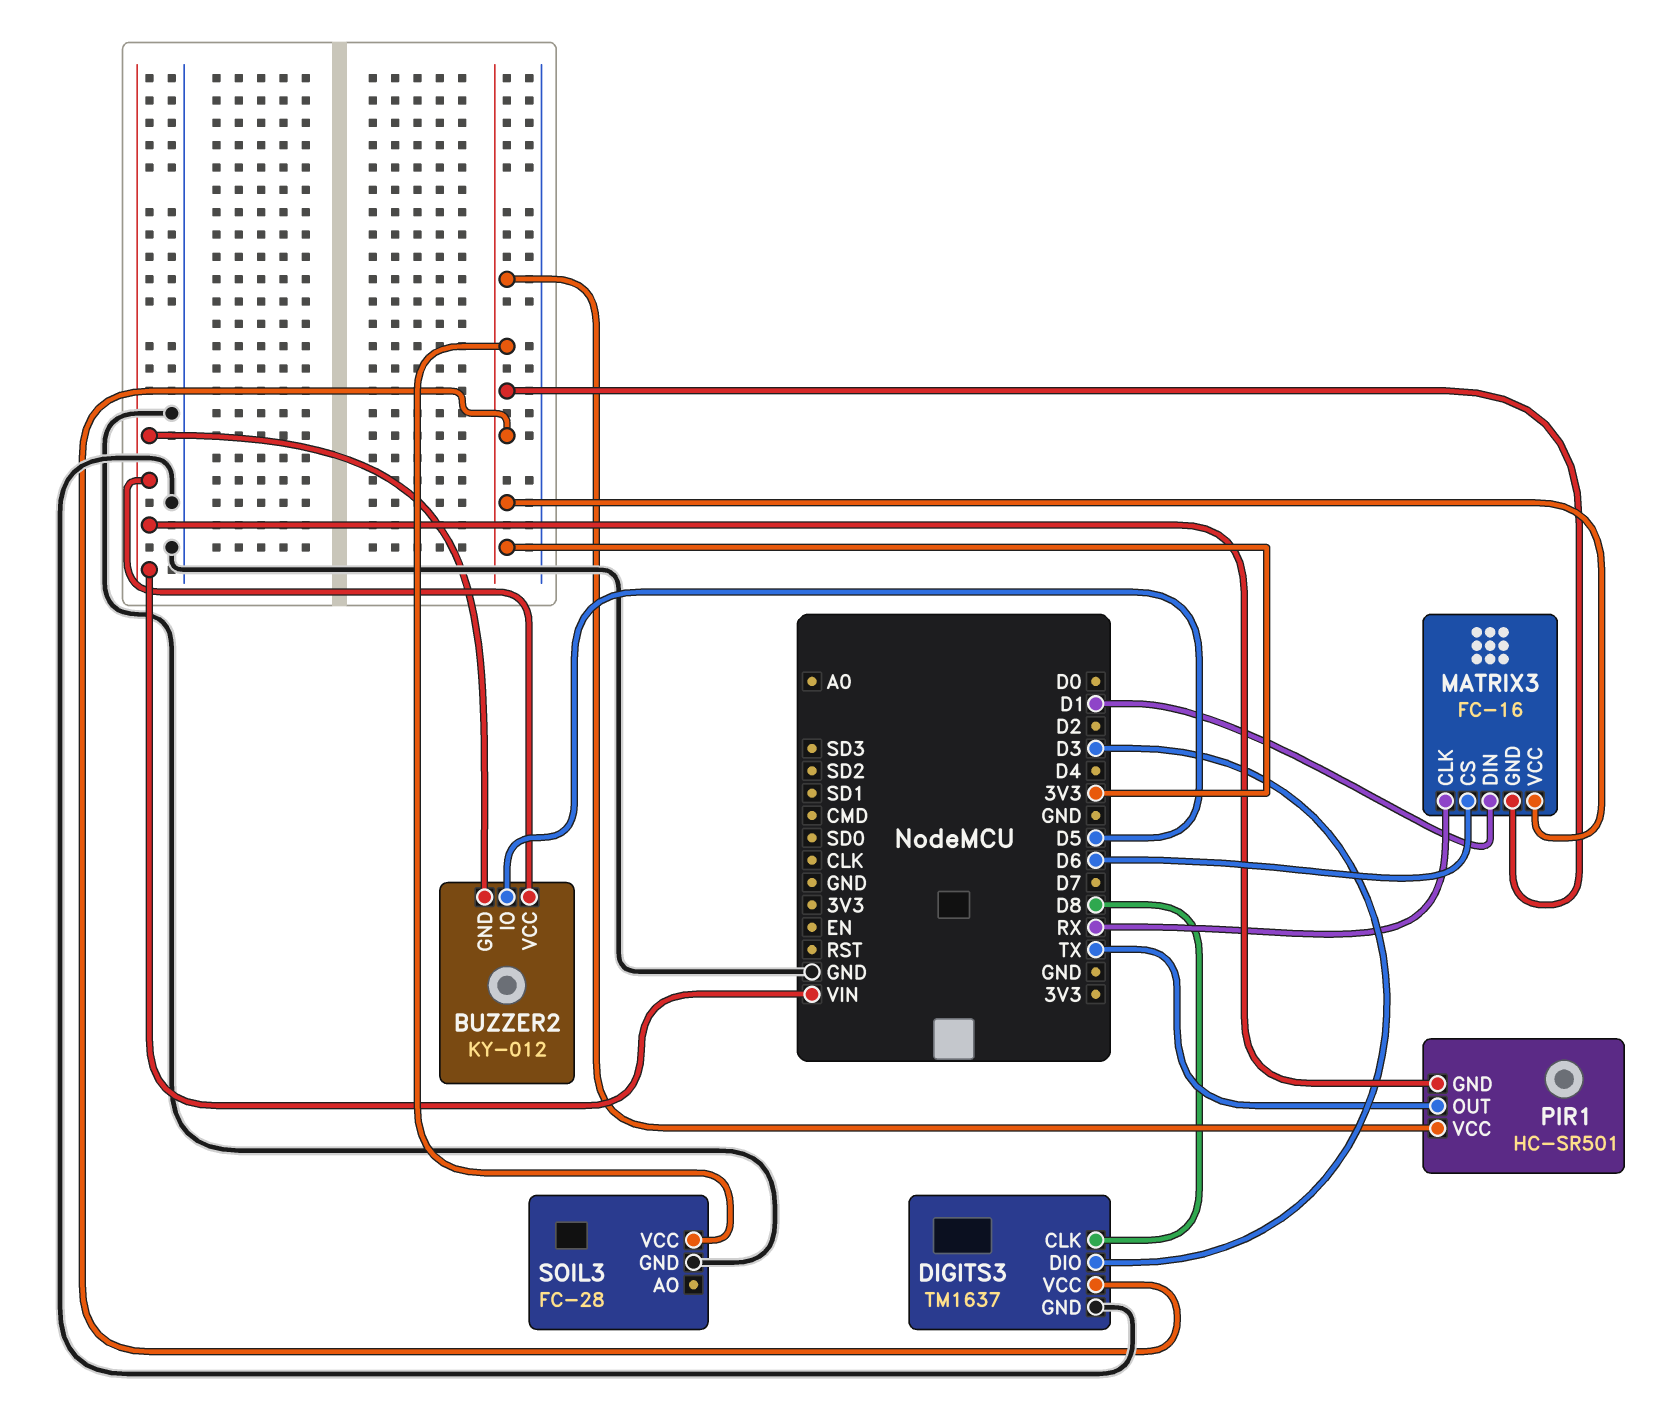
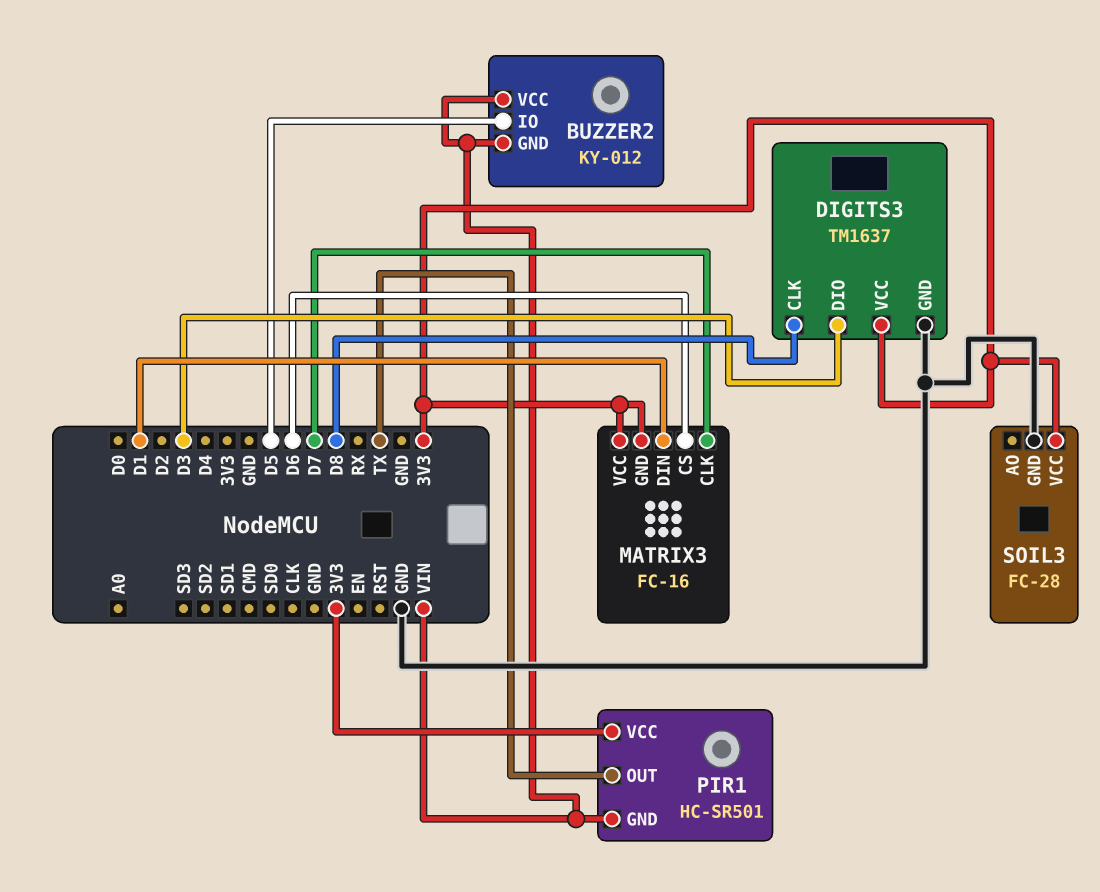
MATRIX3 pin CLK: RX -> D7

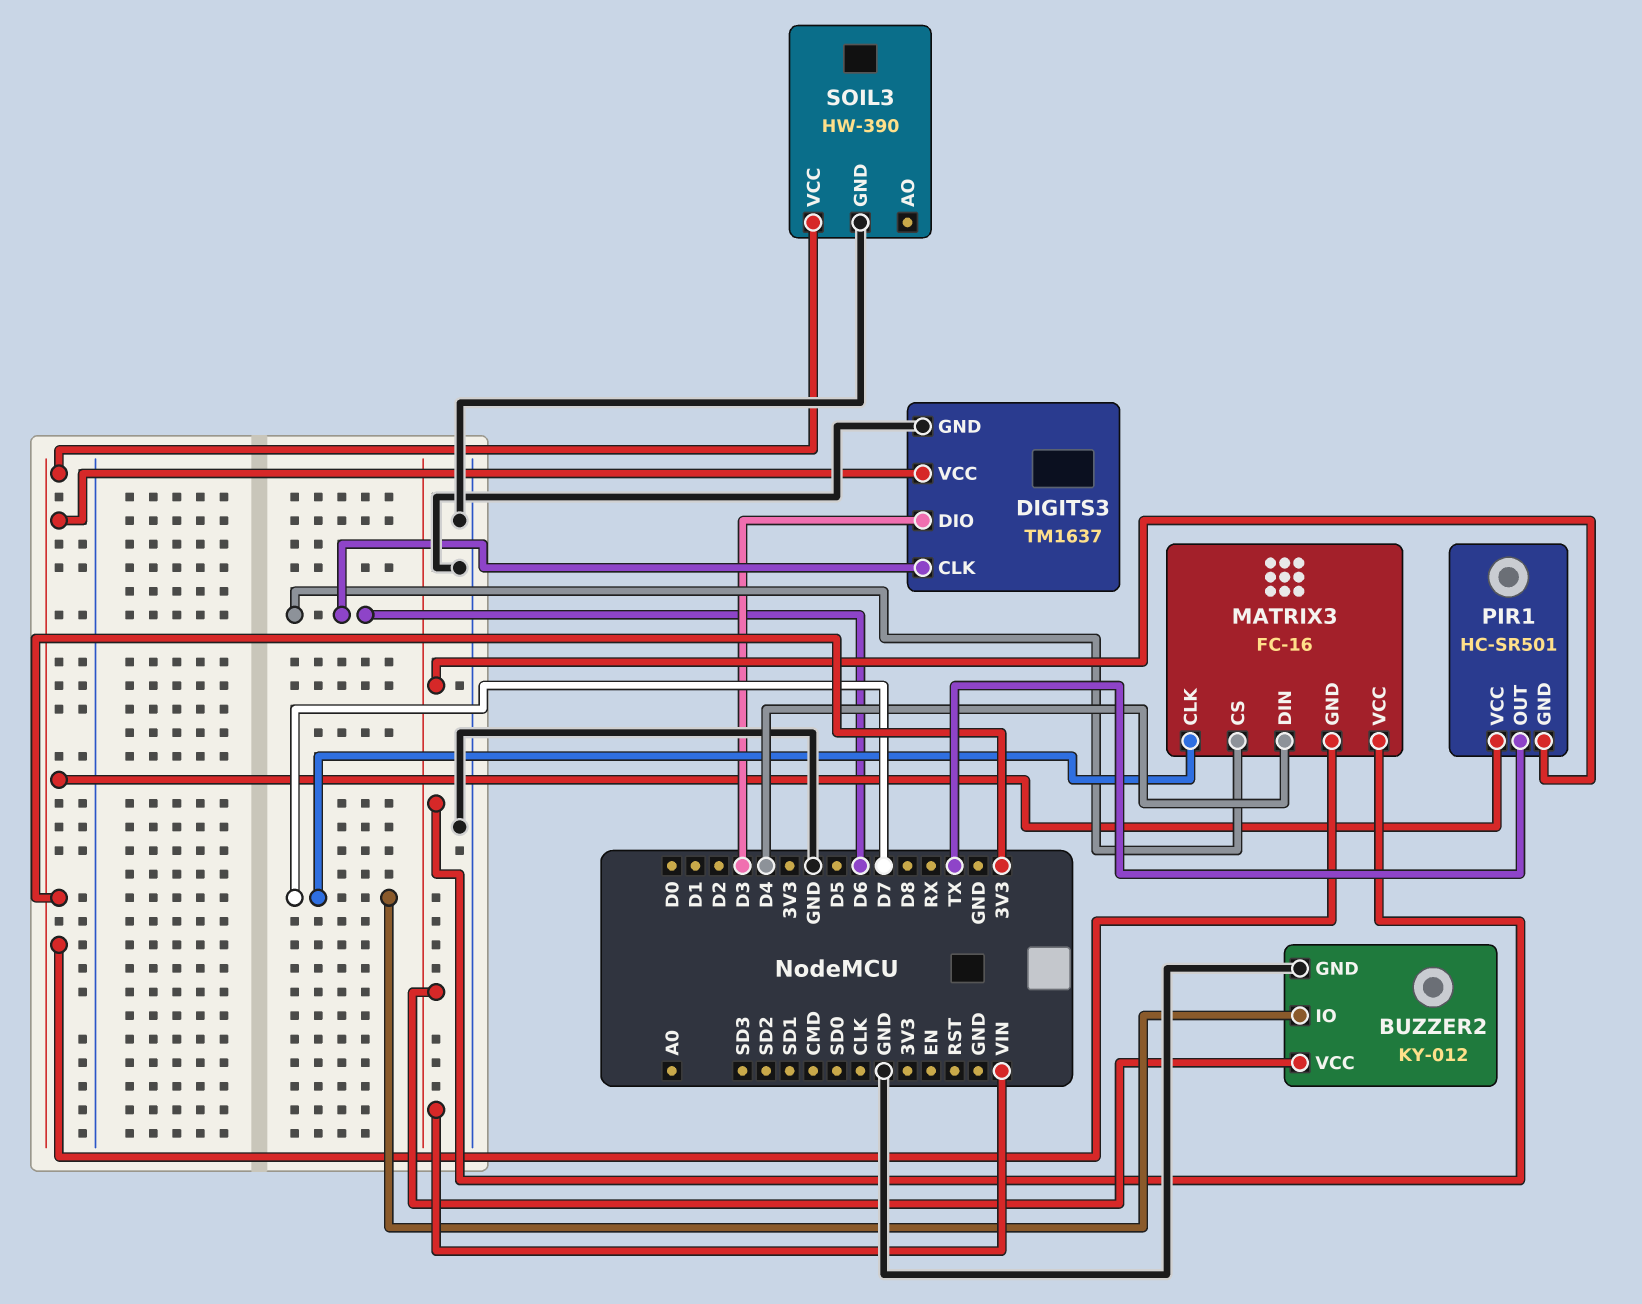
BUZZER2 pin GND: VIN -> GND
BUZZER2 pin IO: D5 -> D7
DIGITS3 pin CLK: D8 -> D6
MATRIX3 pin DIN: D1 -> D4
MATRIX3 pin VCC: 3V3 -> VIN
SOIL3: FC-28 -> HW-390

